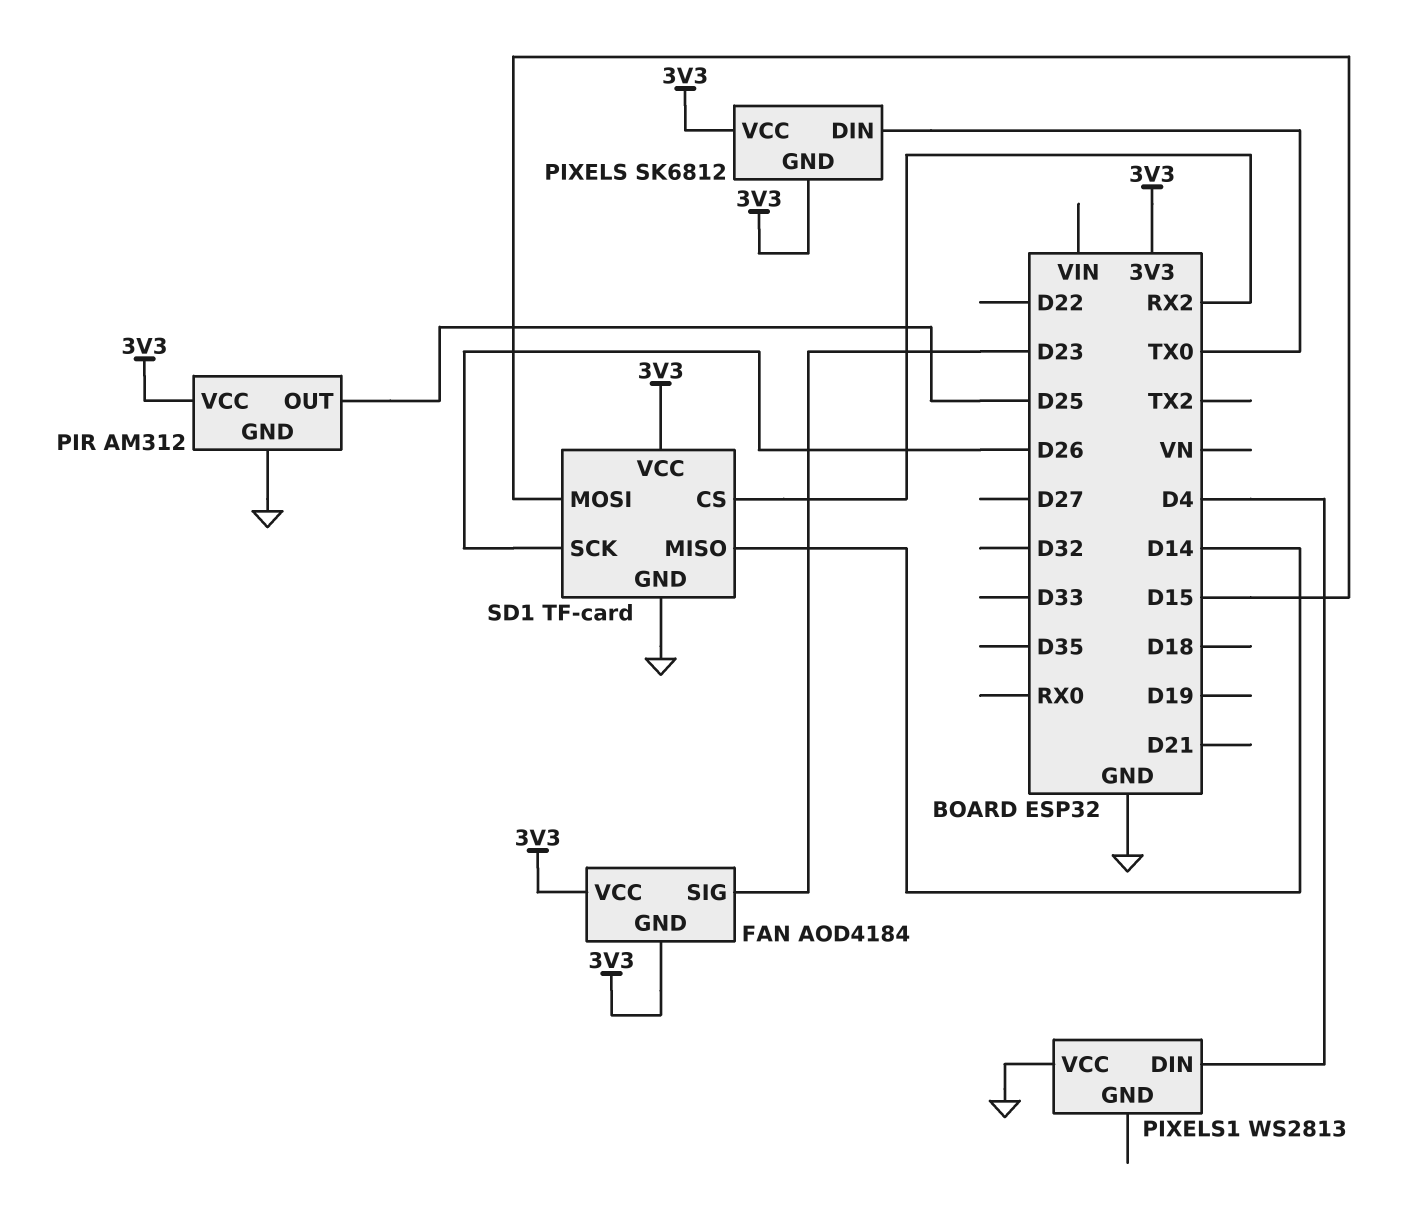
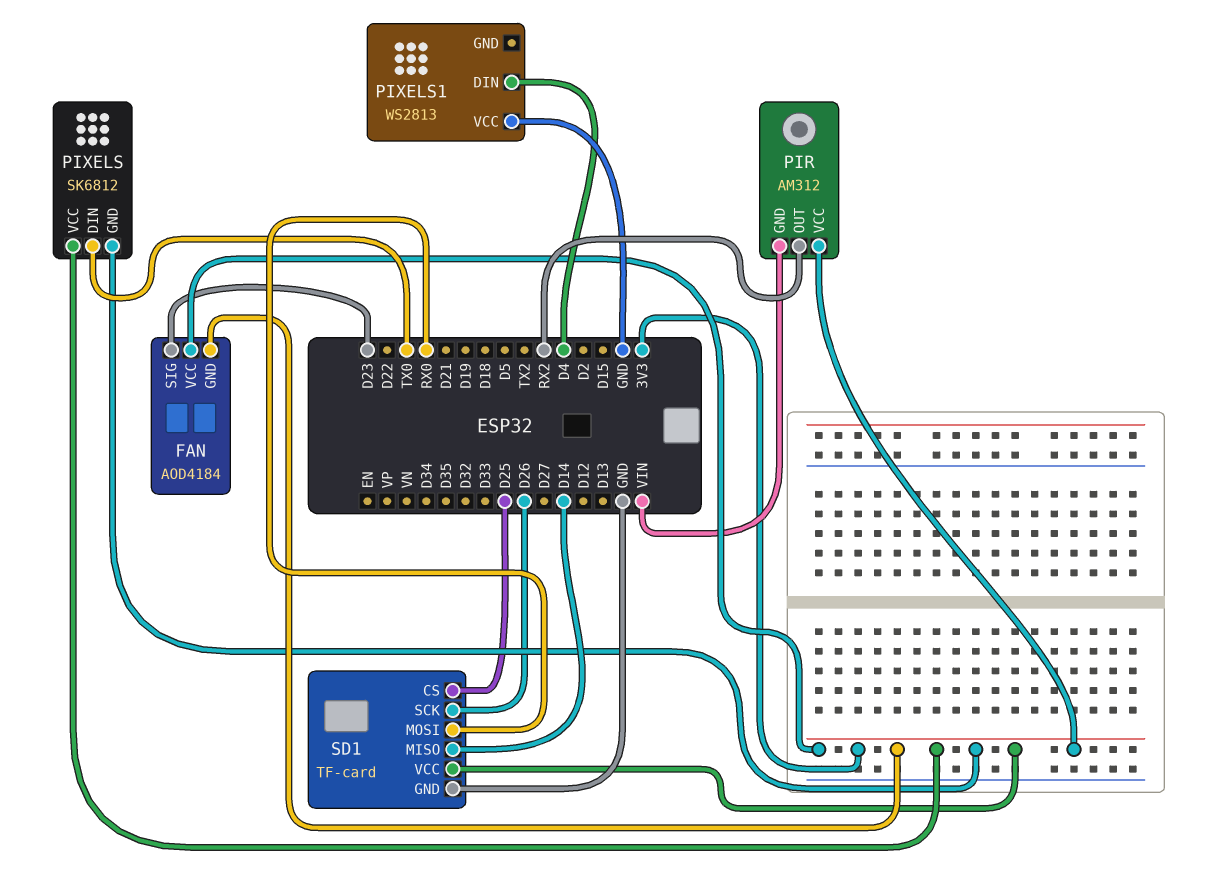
PIR pin GND: GND -> VIN
PIR pin OUT: D25 -> RX2
SD1 pin CS: RX2 -> D25
SD1 pin MOSI: D15 -> RX0

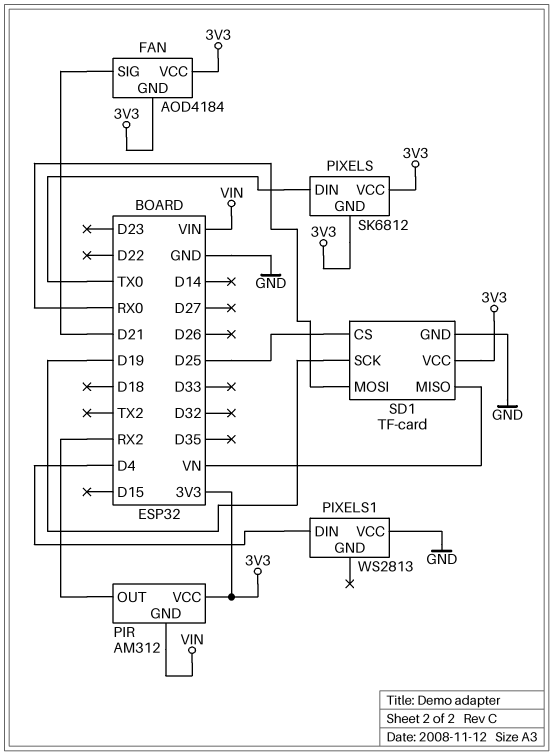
FAN pin SIG: D23 -> D21
SD1 pin MISO: D14 -> VN
SD1 pin SCK: D26 -> D19

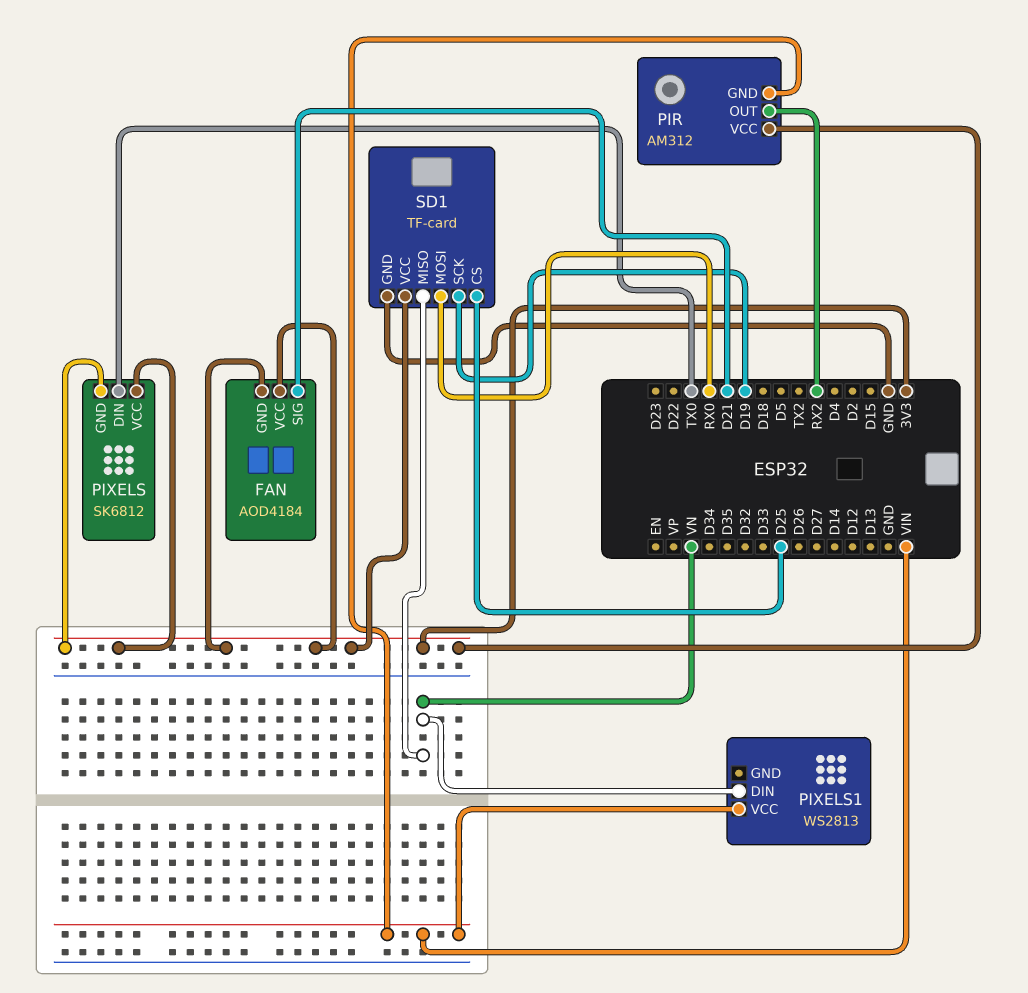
PIXELS1 pin DIN: D4 -> VN
PIXELS1 pin VCC: GND -> VIN

